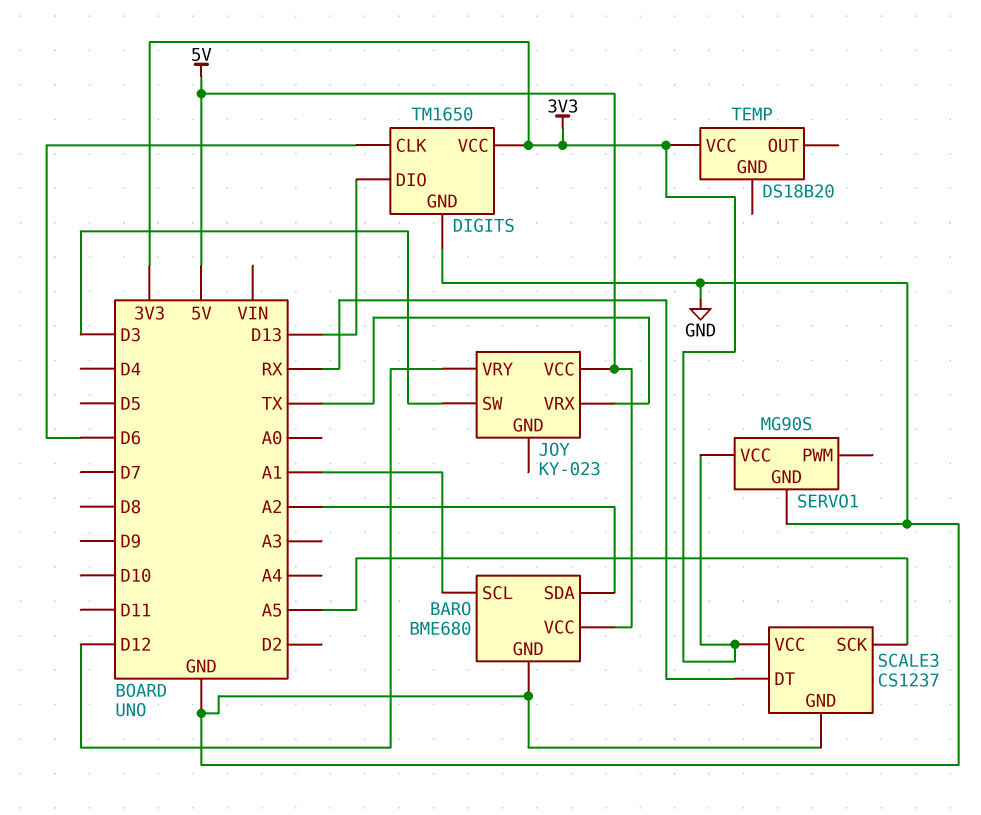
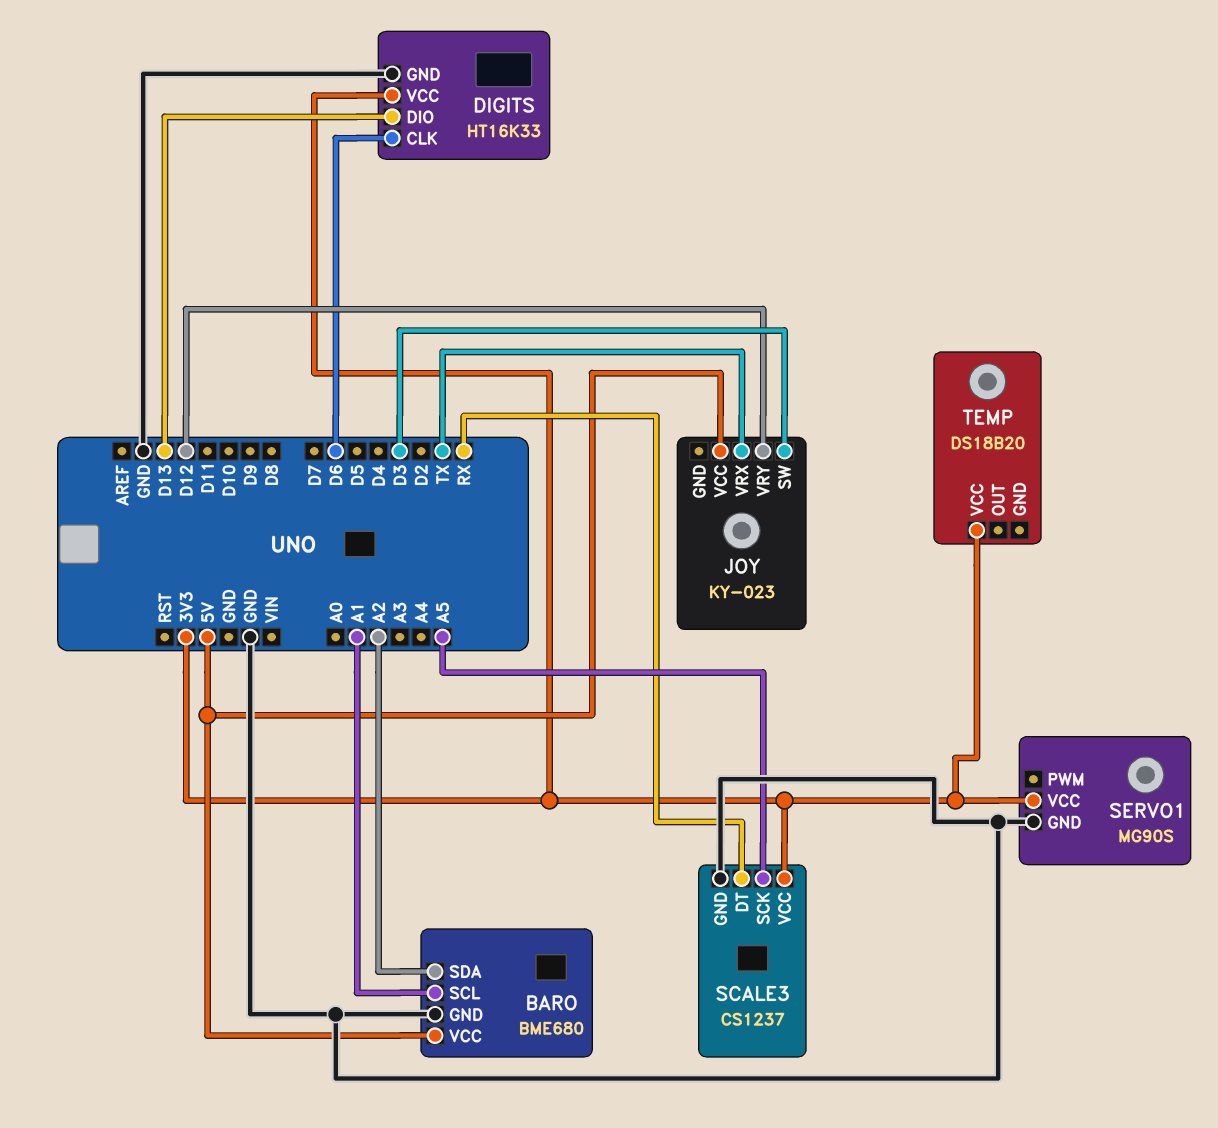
DIGITS: TM1650 -> HT16K33

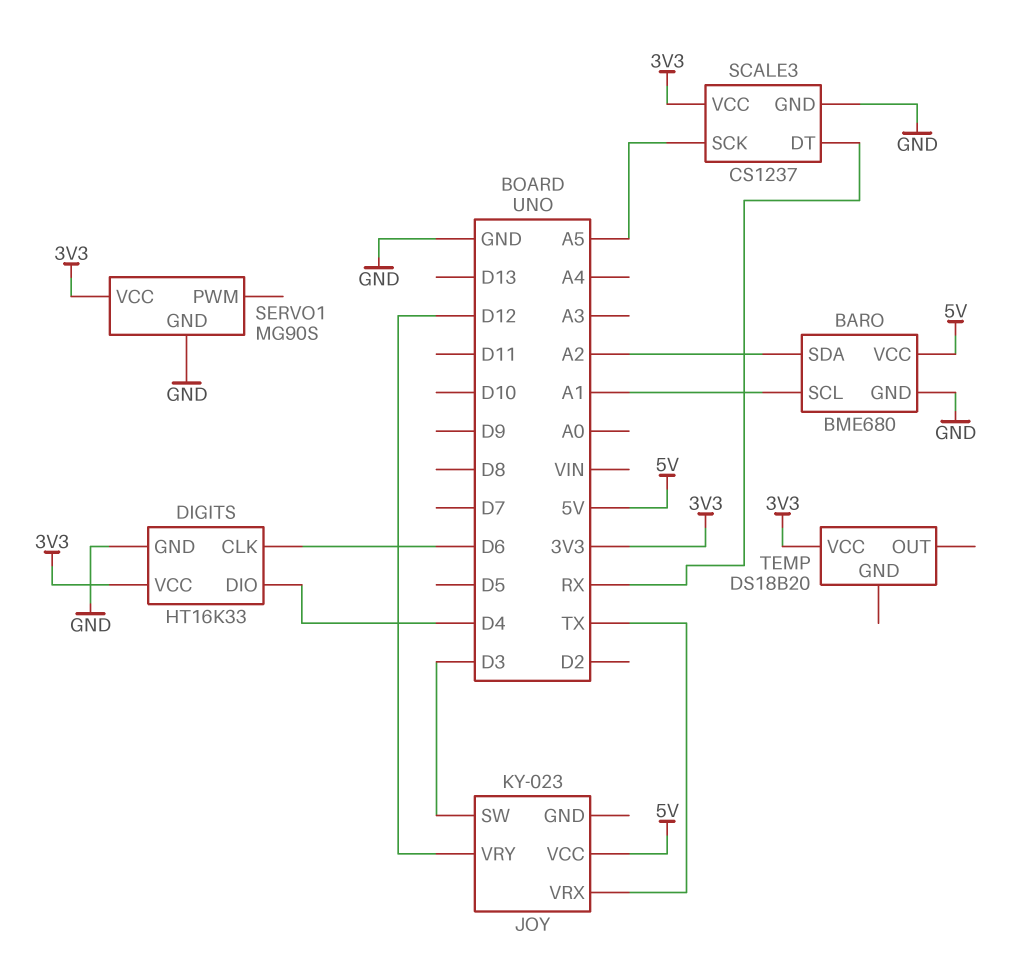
DIGITS pin DIO: D13 -> D4

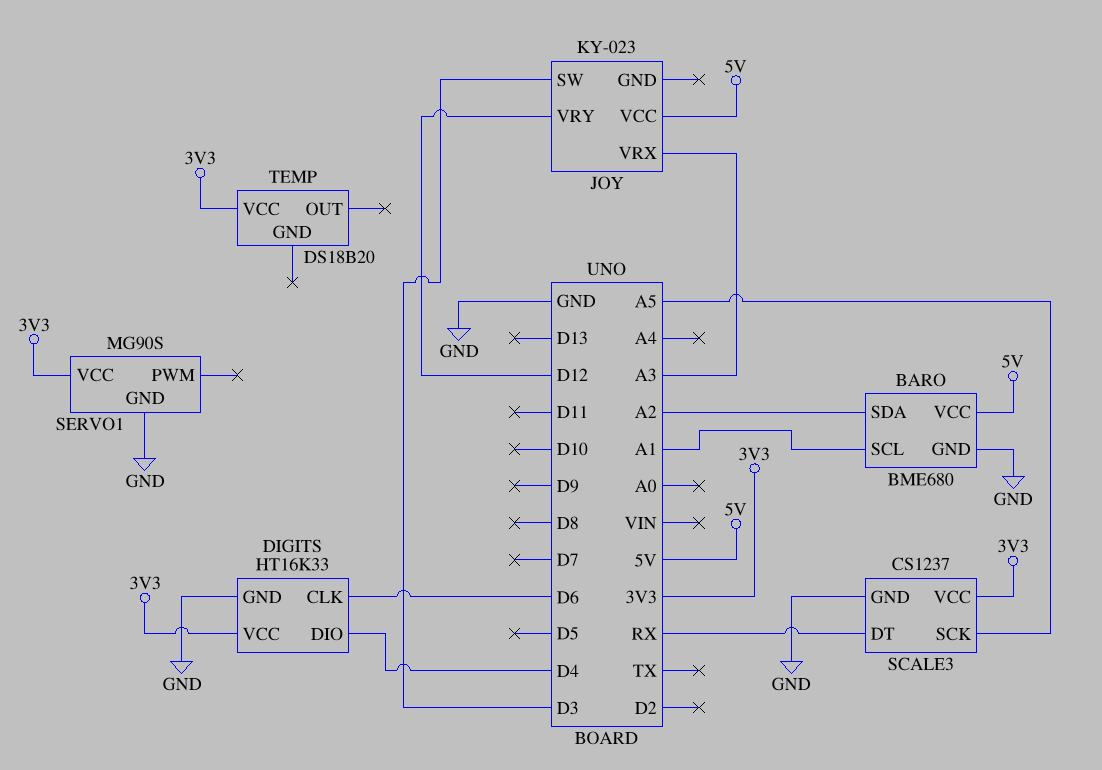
JOY pin VRX: TX -> A3

